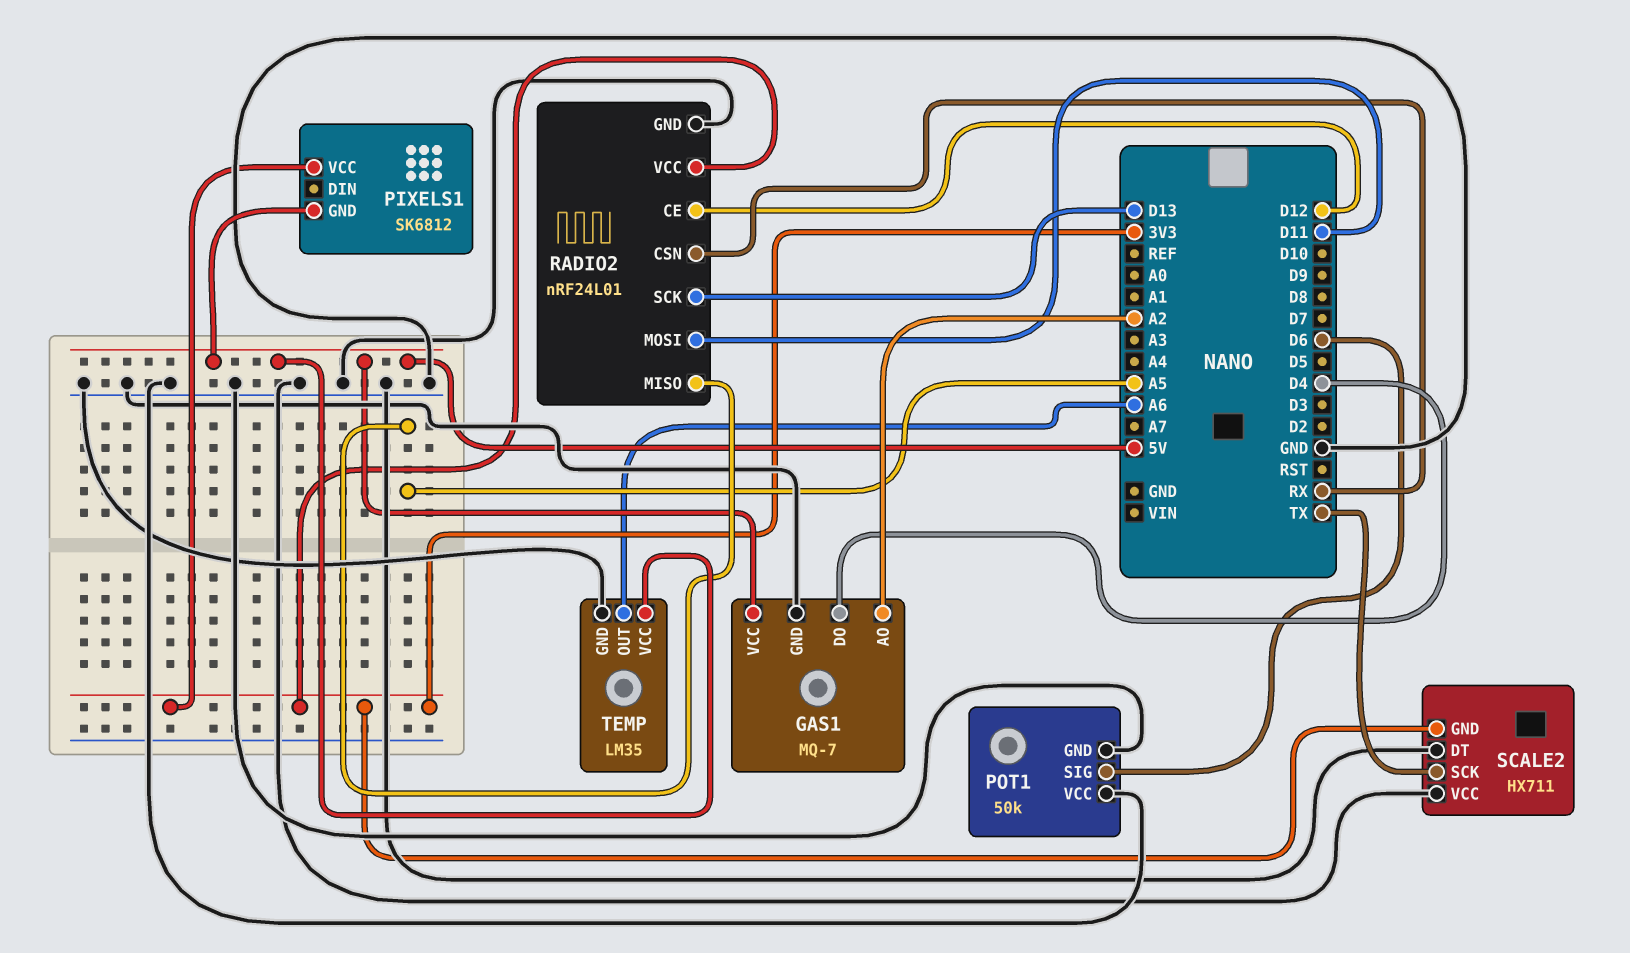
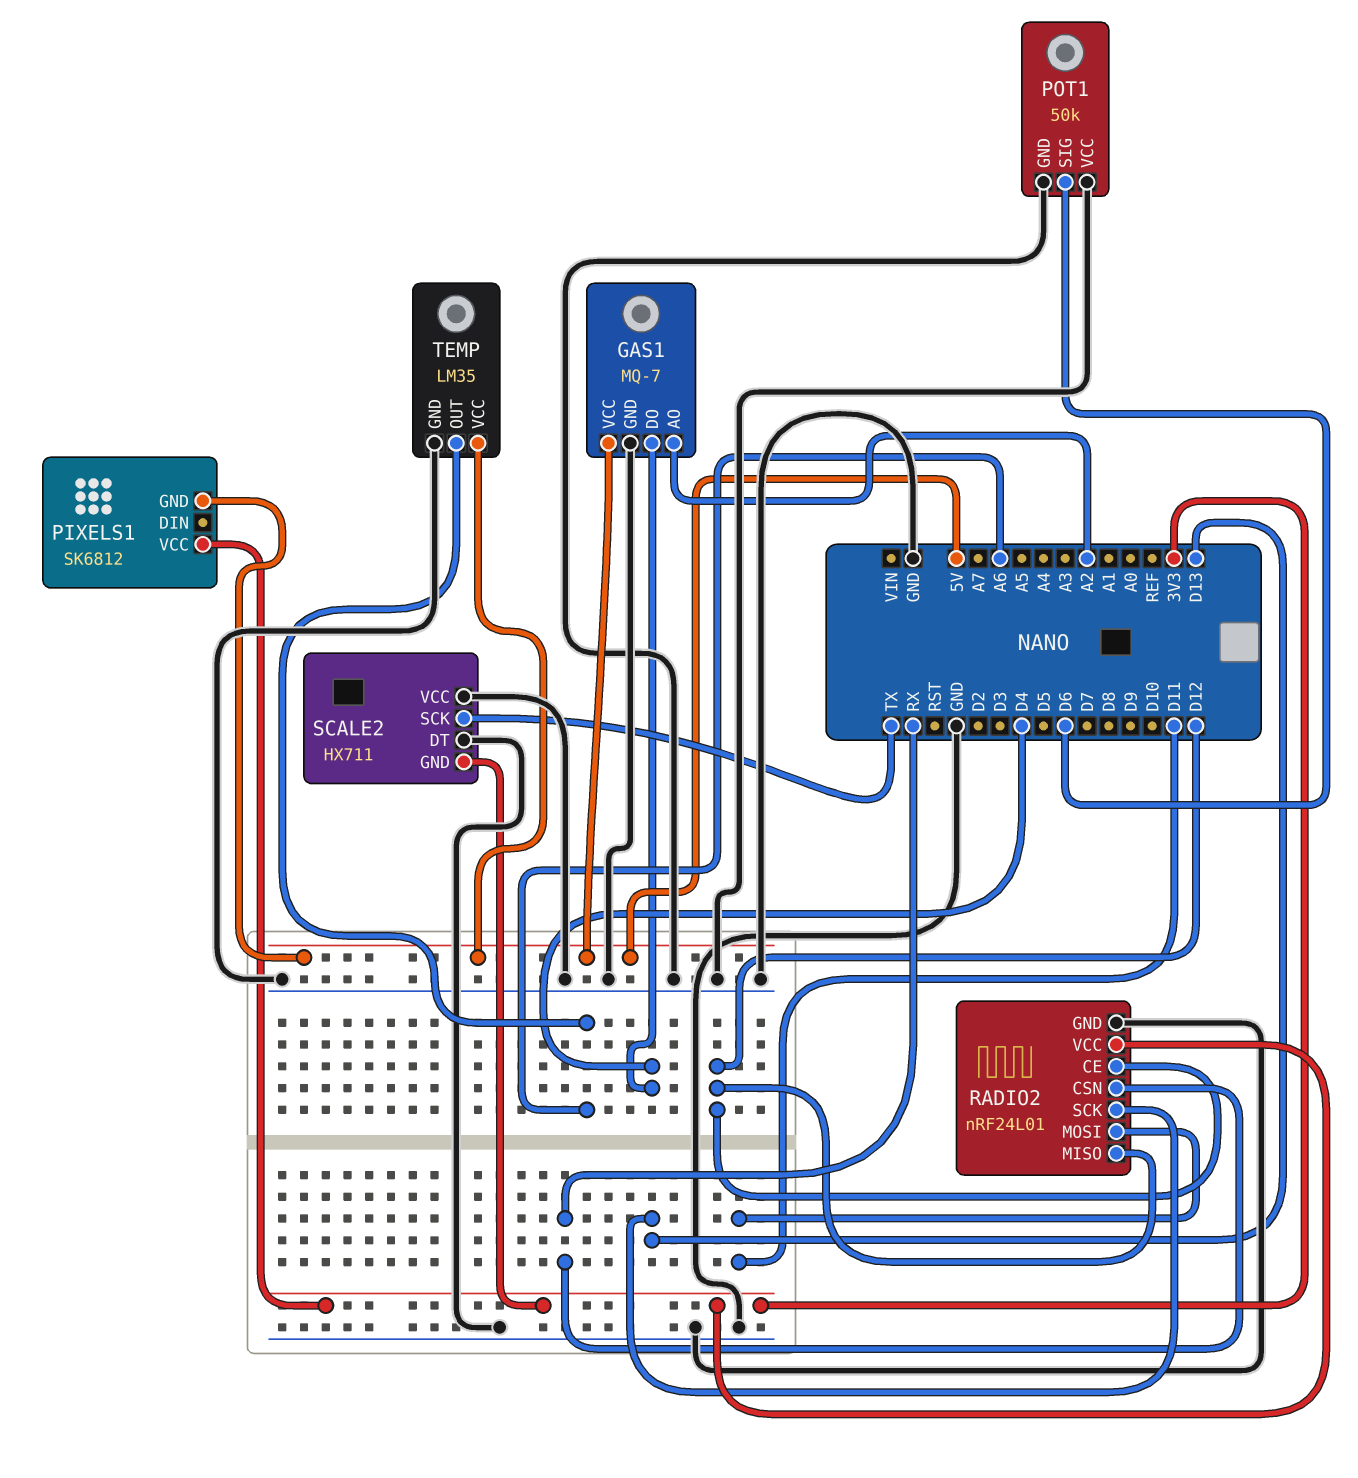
RADIO2 pin MISO: A5 -> D12

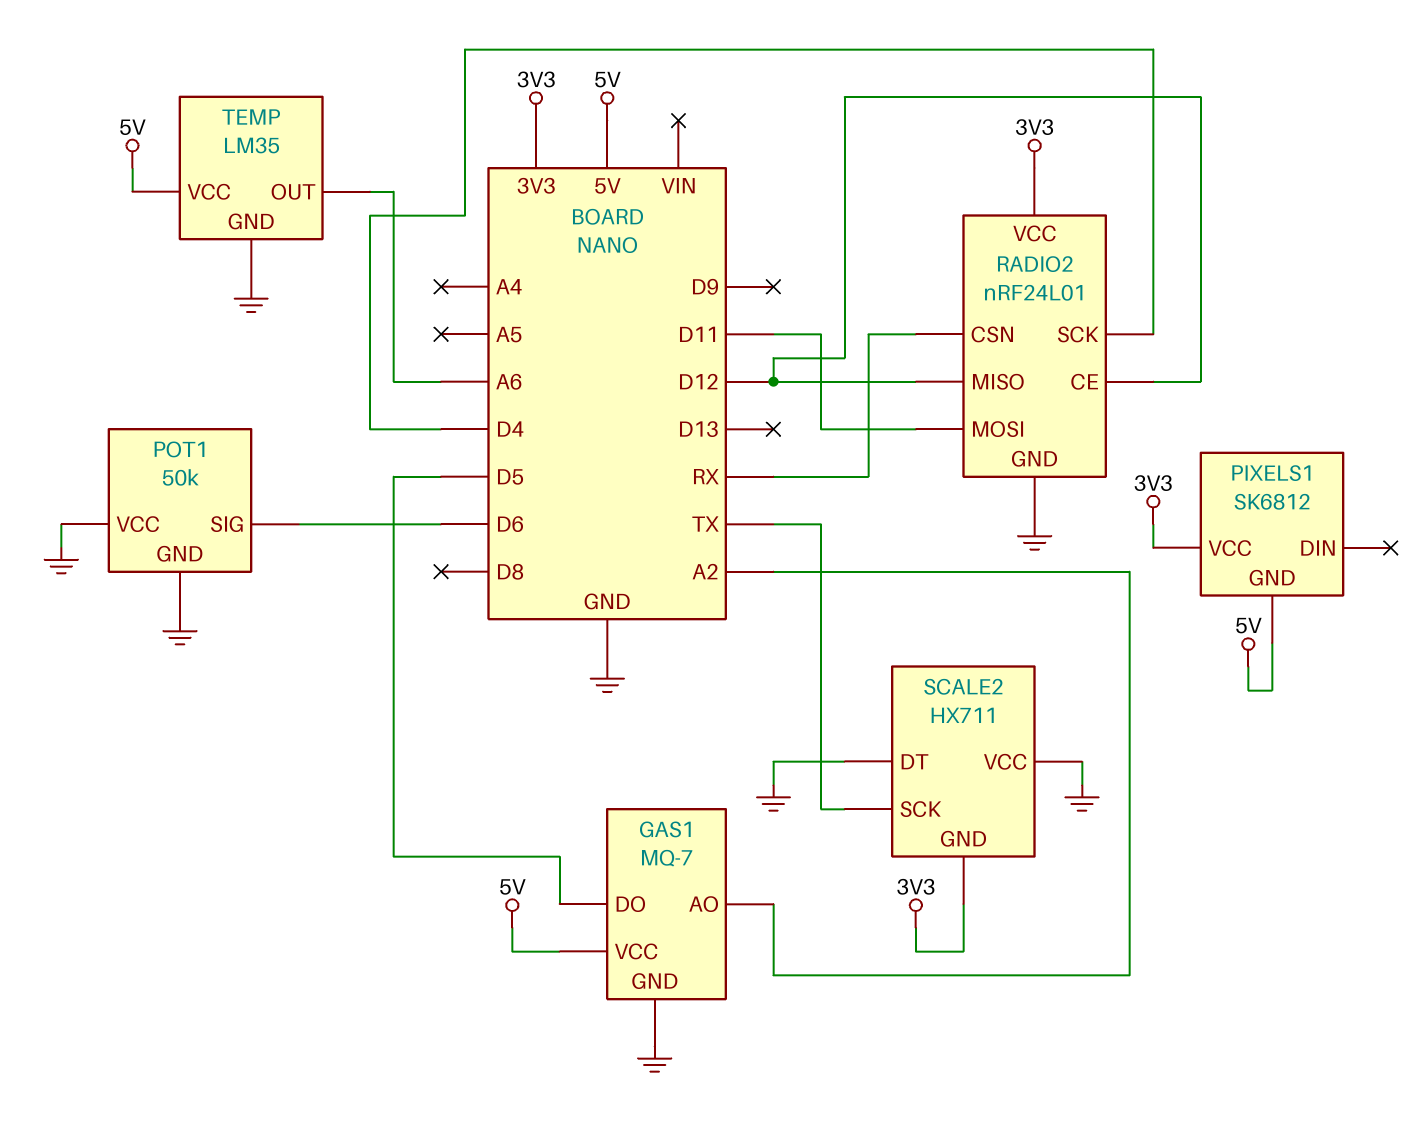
GAS1 pin DO: D4 -> D5
RADIO2 pin SCK: D13 -> D4

